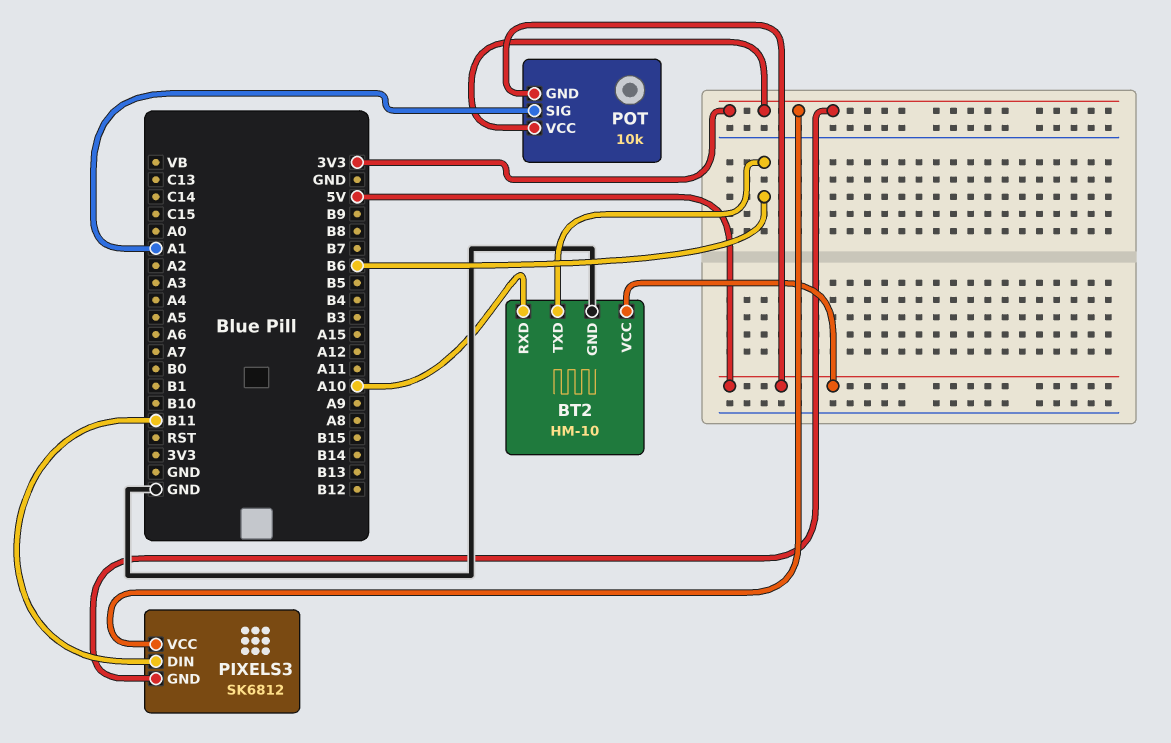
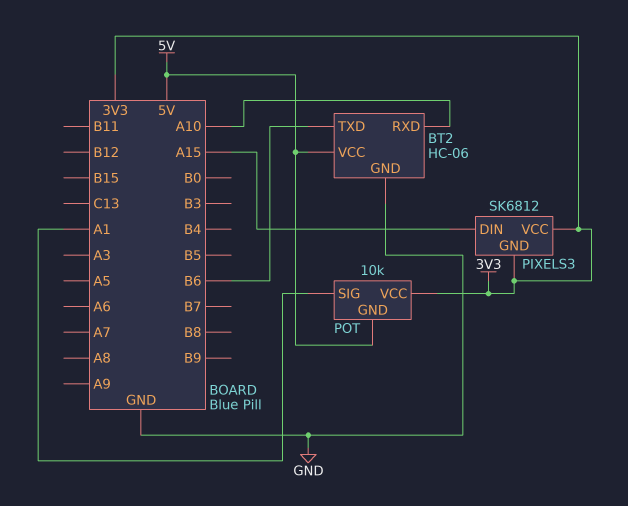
BT2: HM-10 -> HC-06
PIXELS3 pin DIN: B11 -> A15

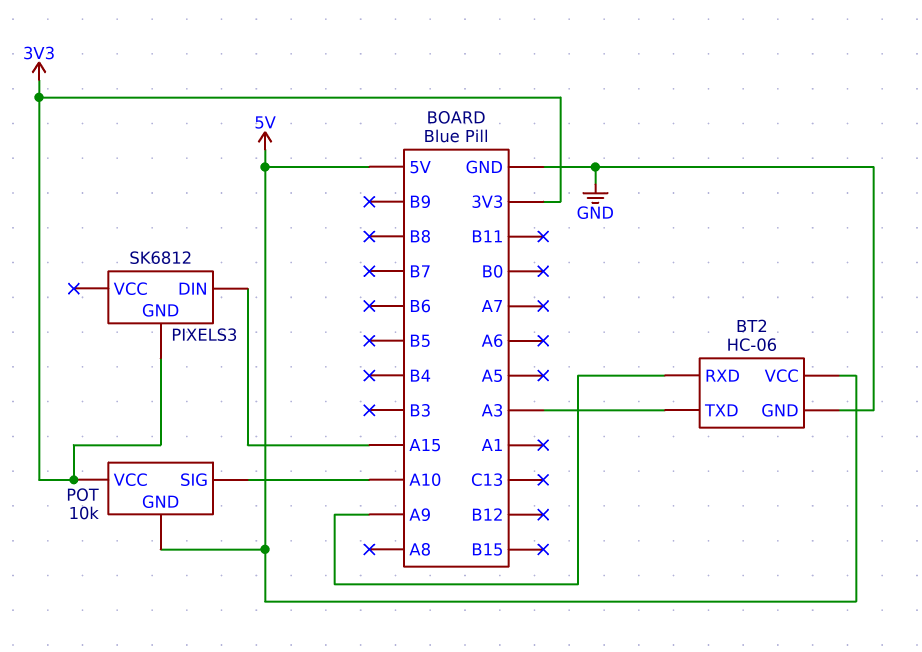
BT2 pin RXD: A10 -> A9
BT2 pin TXD: B6 -> A3
PIXELS3 pin VCC: 3V3 -> none
POT pin SIG: A1 -> A10

